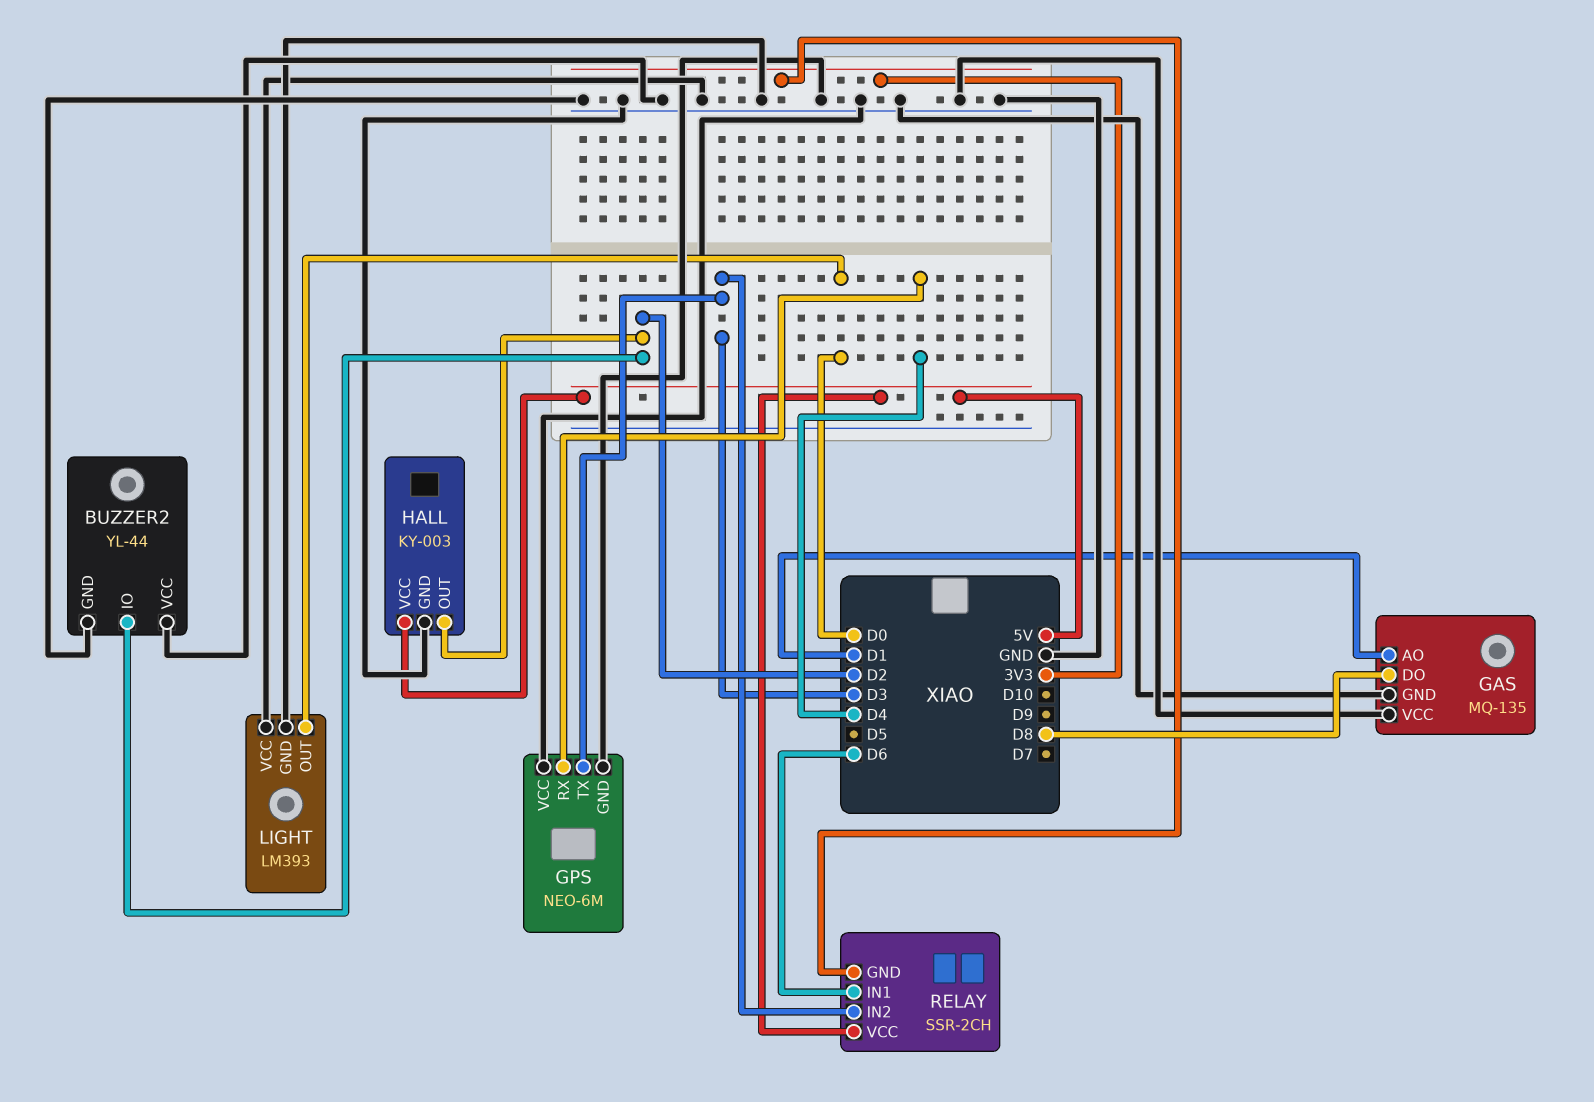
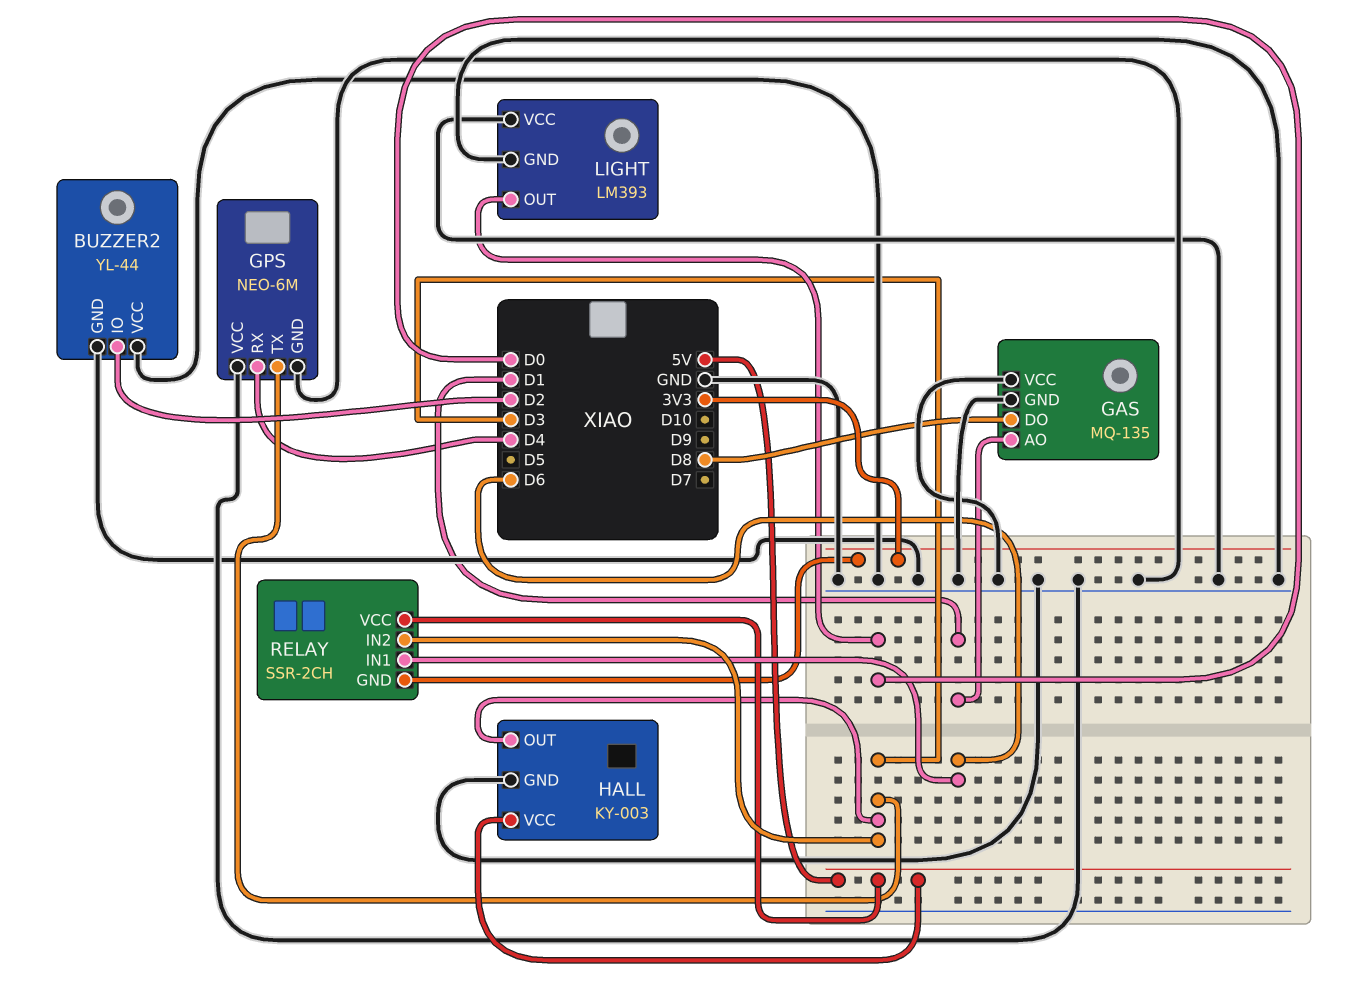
HALL pin OUT: D2 -> D3

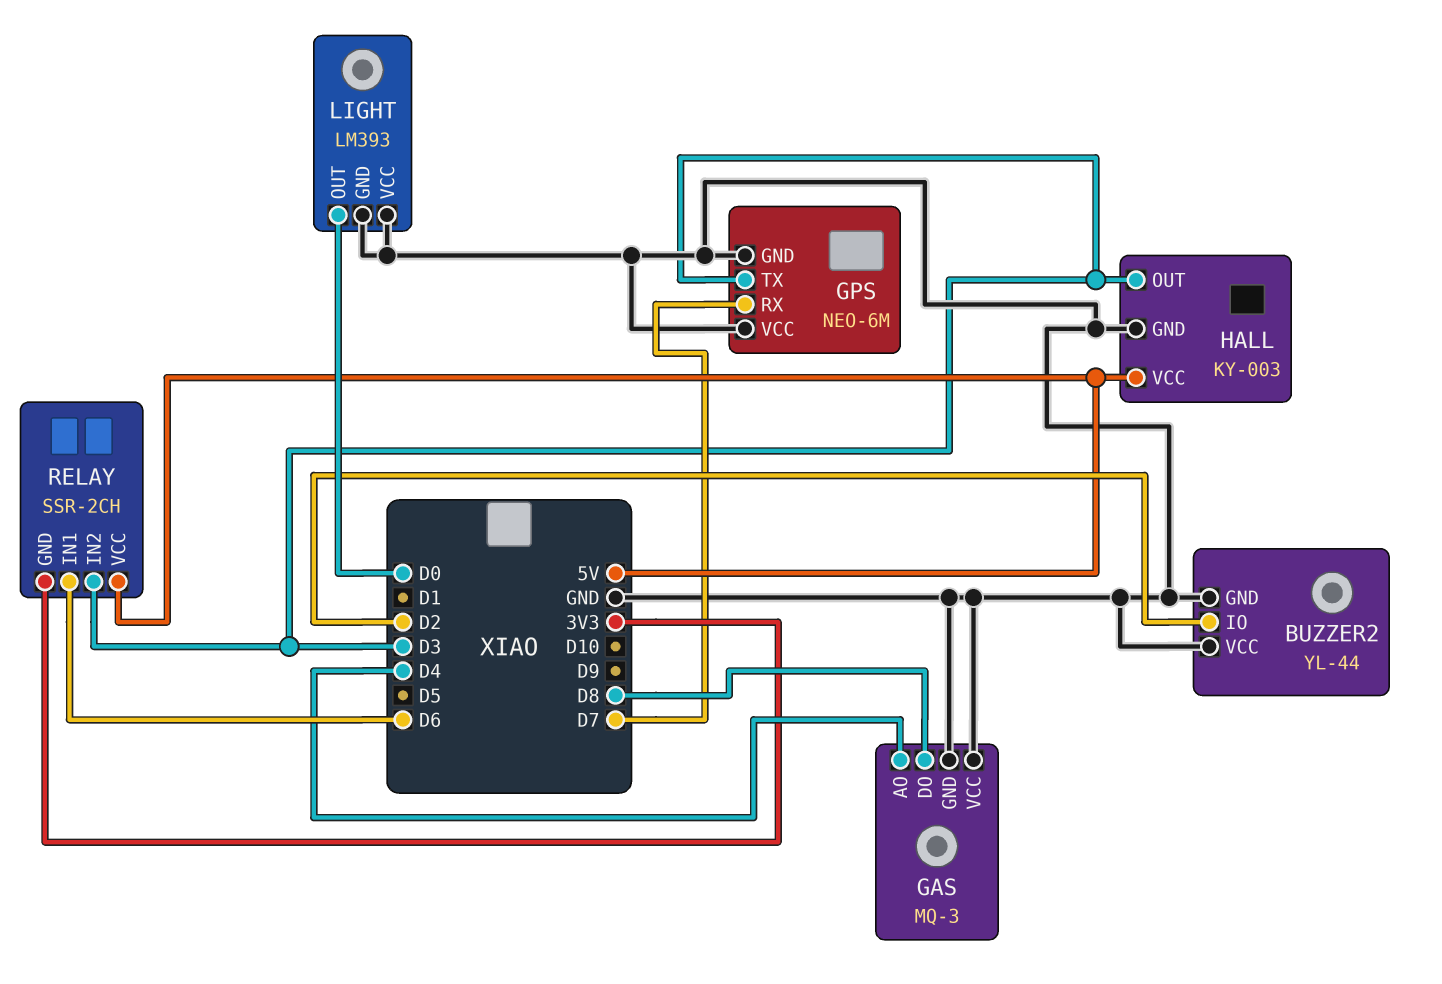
GAS: MQ-135 -> MQ-3
GAS pin AO: D1 -> D4
GPS pin RX: D4 -> D7

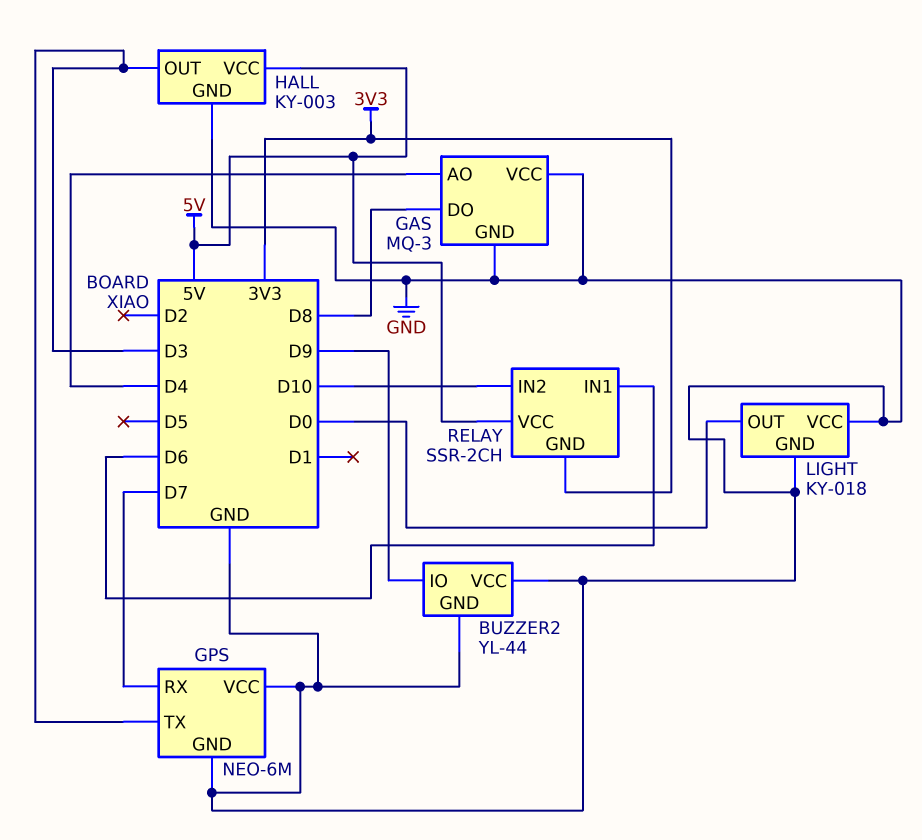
BUZZER2 pin IO: D2 -> D9
LIGHT: LM393 -> KY-018
RELAY pin IN2: D3 -> D10

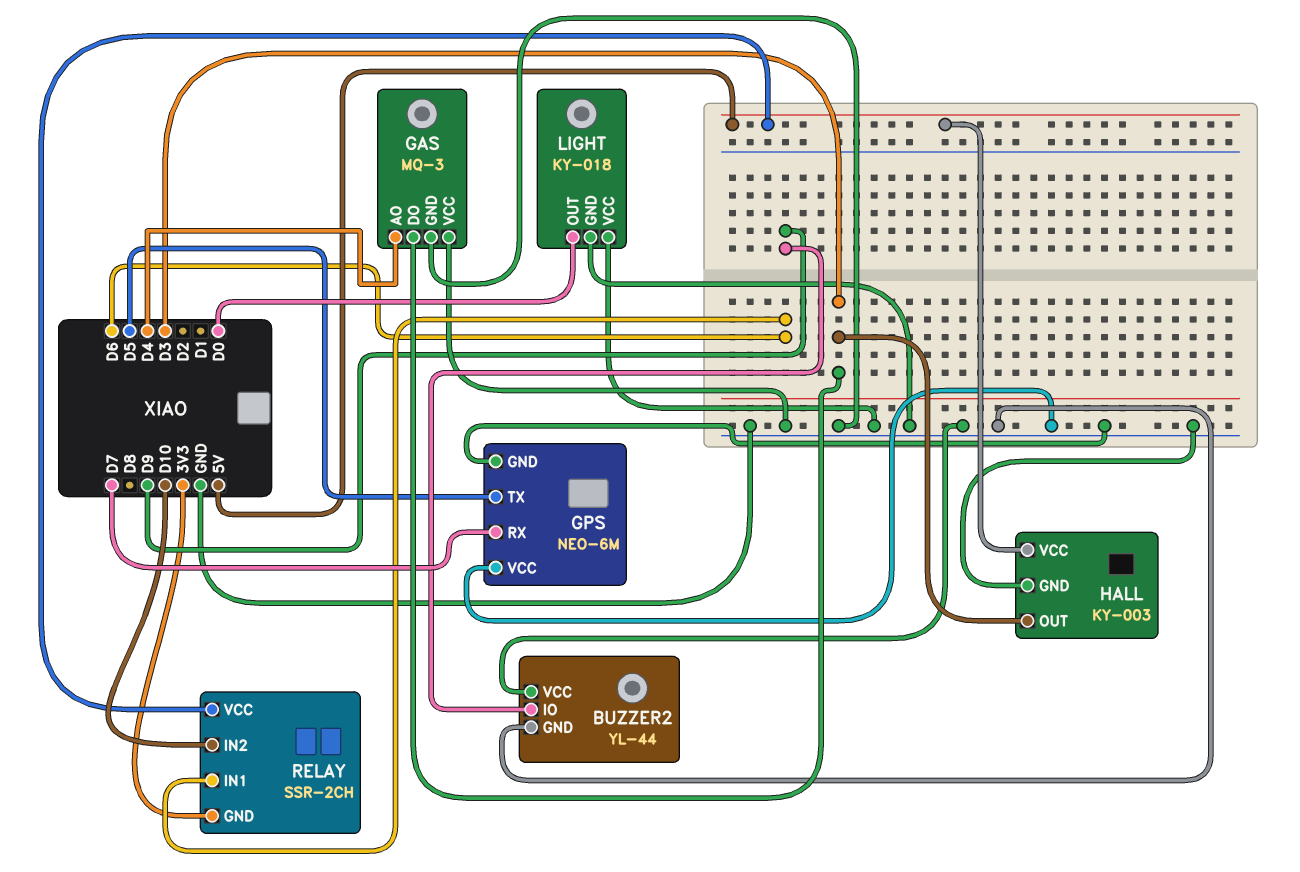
GAS pin DO: D8 -> D3
GPS pin TX: D3 -> D5

